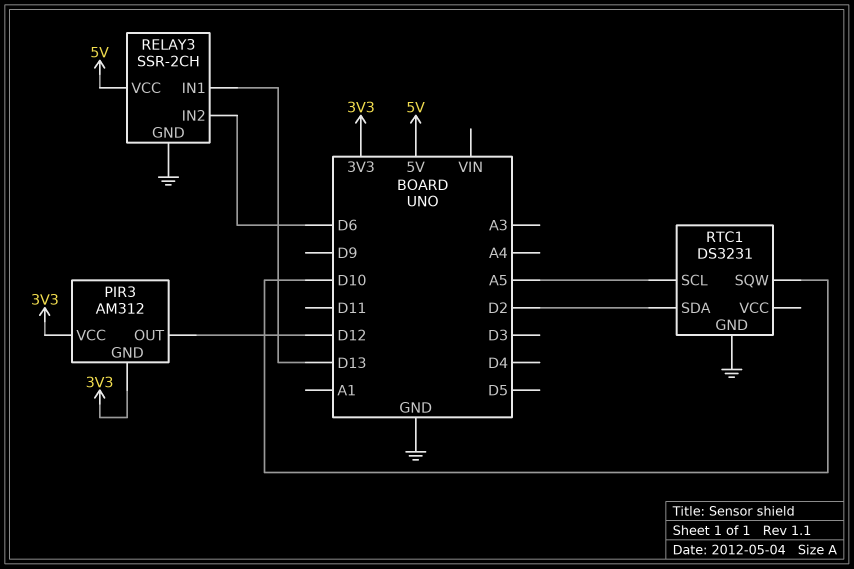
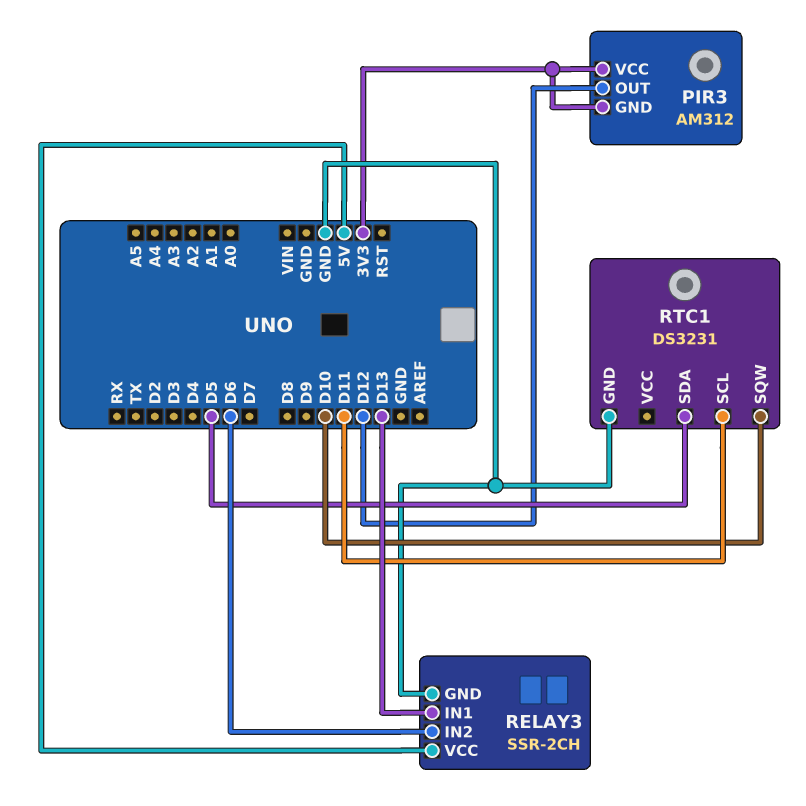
RTC1 pin SCL: A5 -> D11
RTC1 pin SDA: D2 -> D5

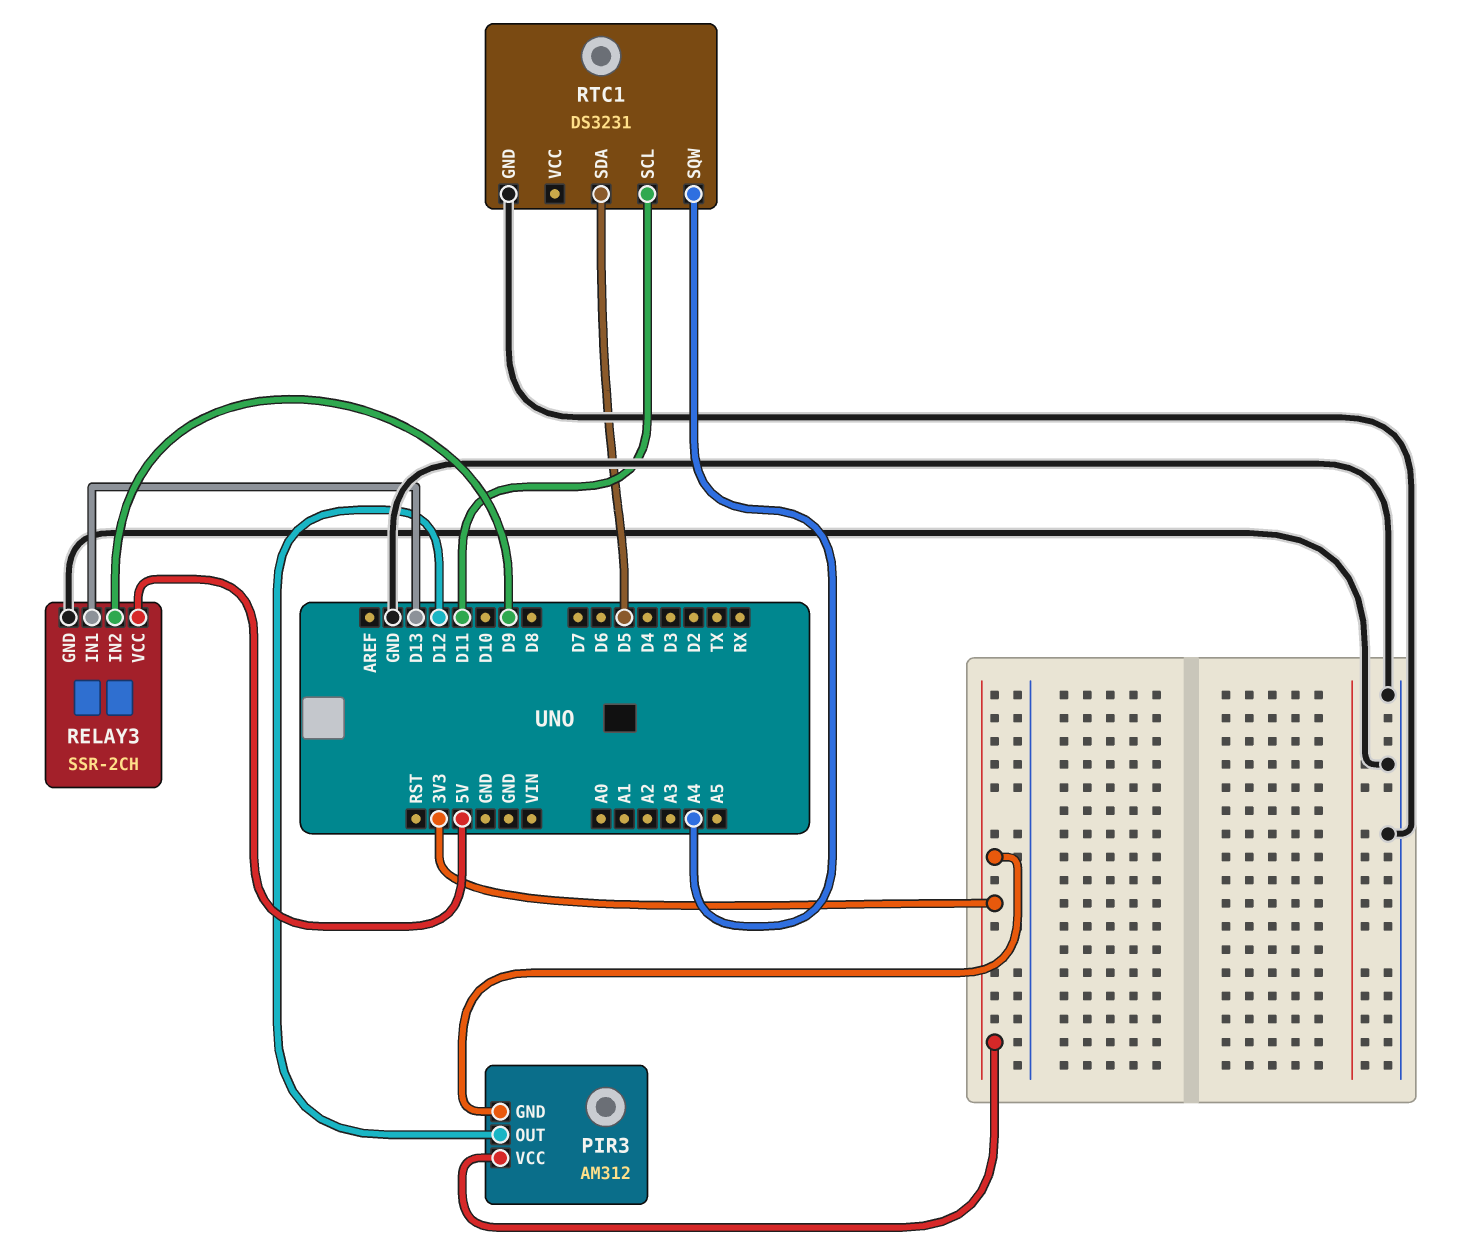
RELAY3 pin IN2: D6 -> D9
RTC1 pin SQW: D10 -> A4

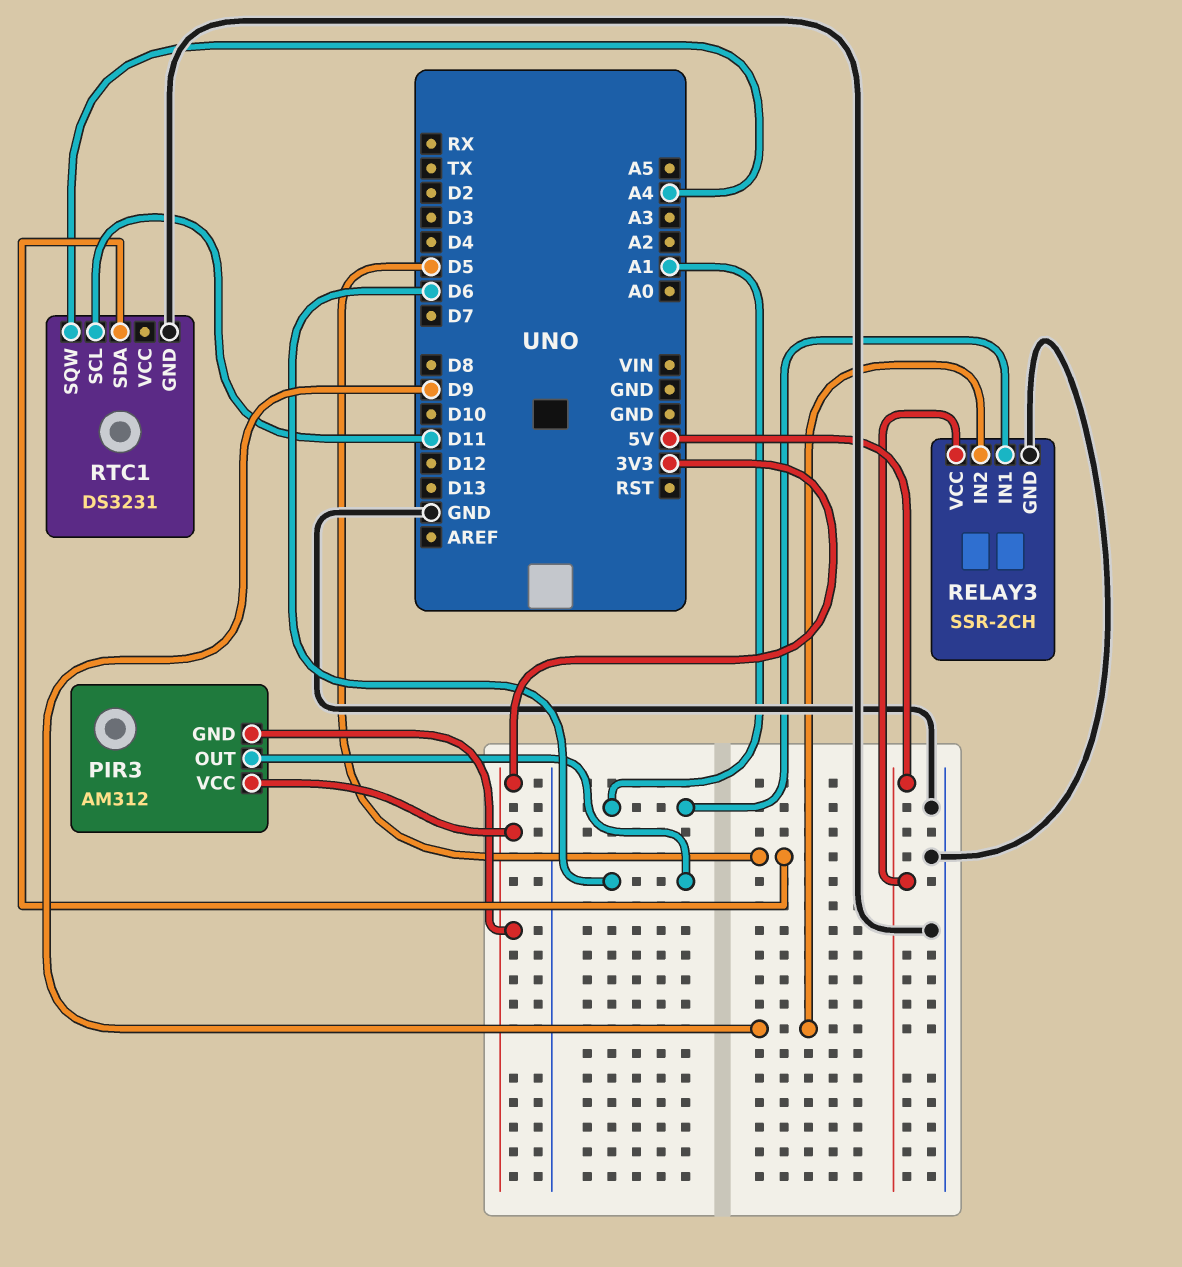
PIR3 pin OUT: D12 -> D6
RELAY3 pin IN1: D13 -> A1

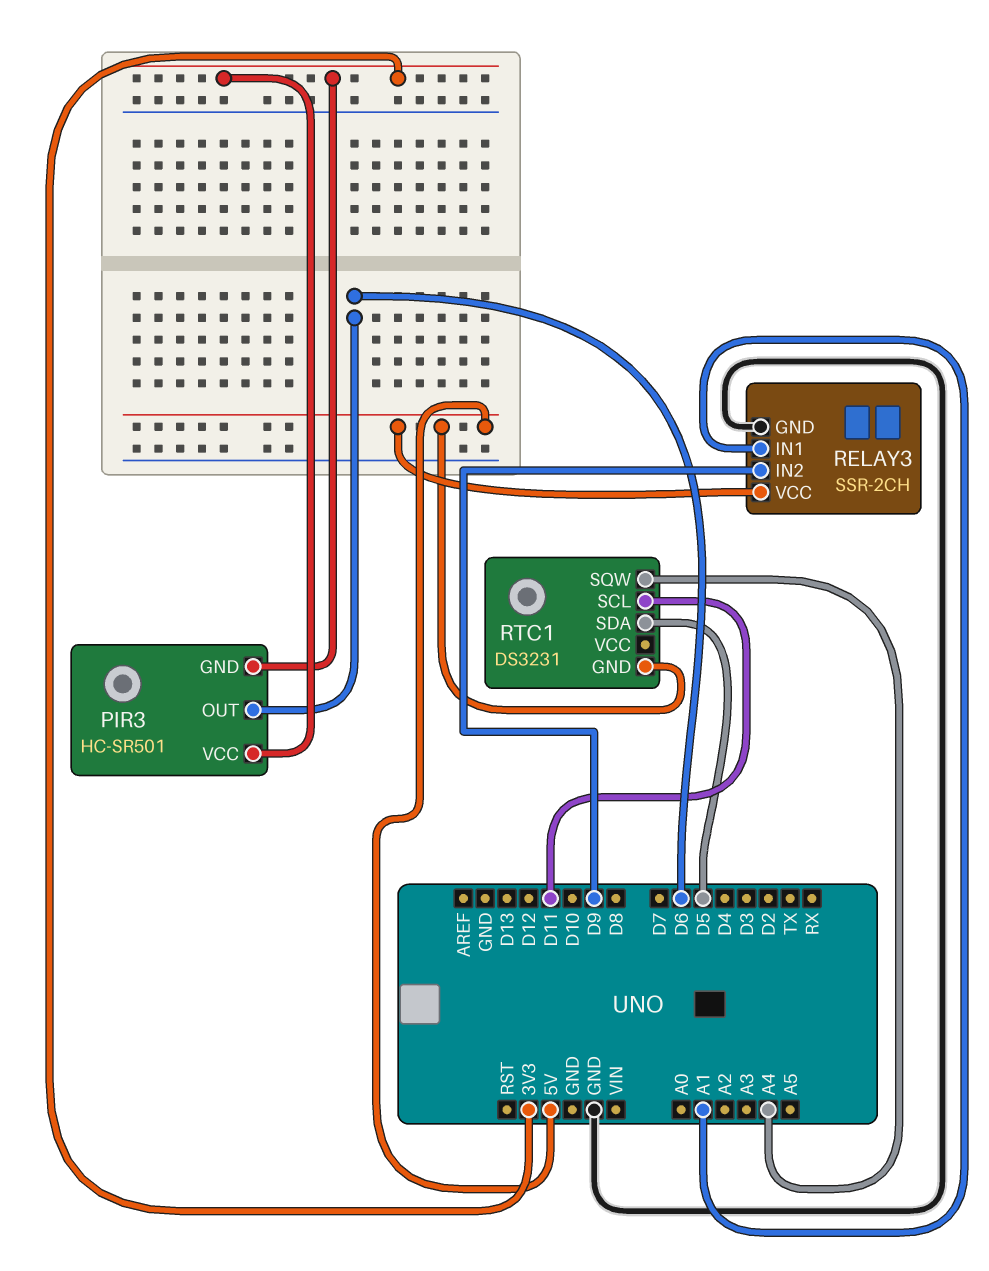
PIR3: AM312 -> HC-SR501
RTC1 pin GND: GND -> 5V

